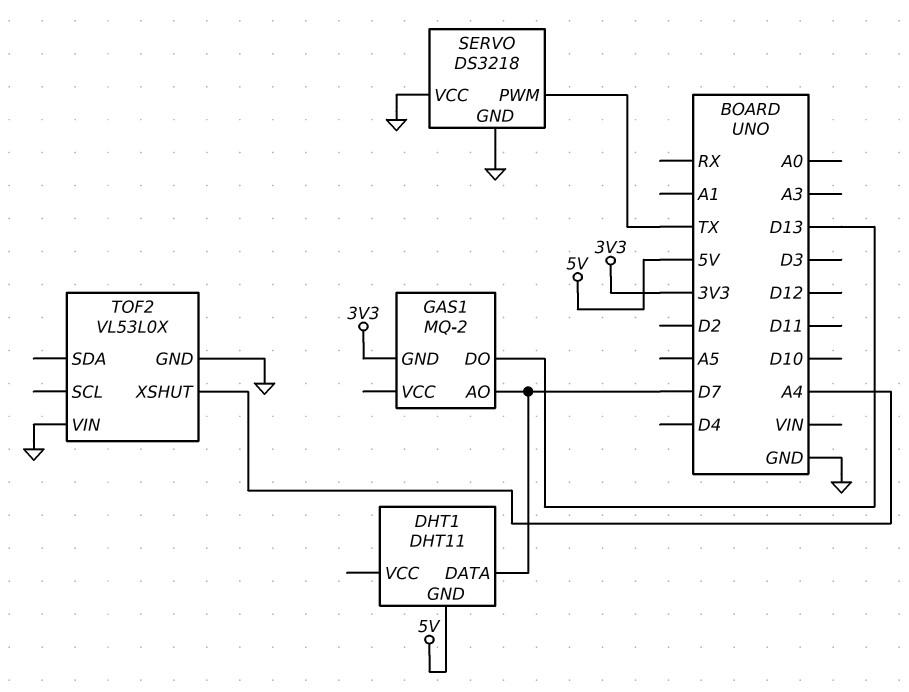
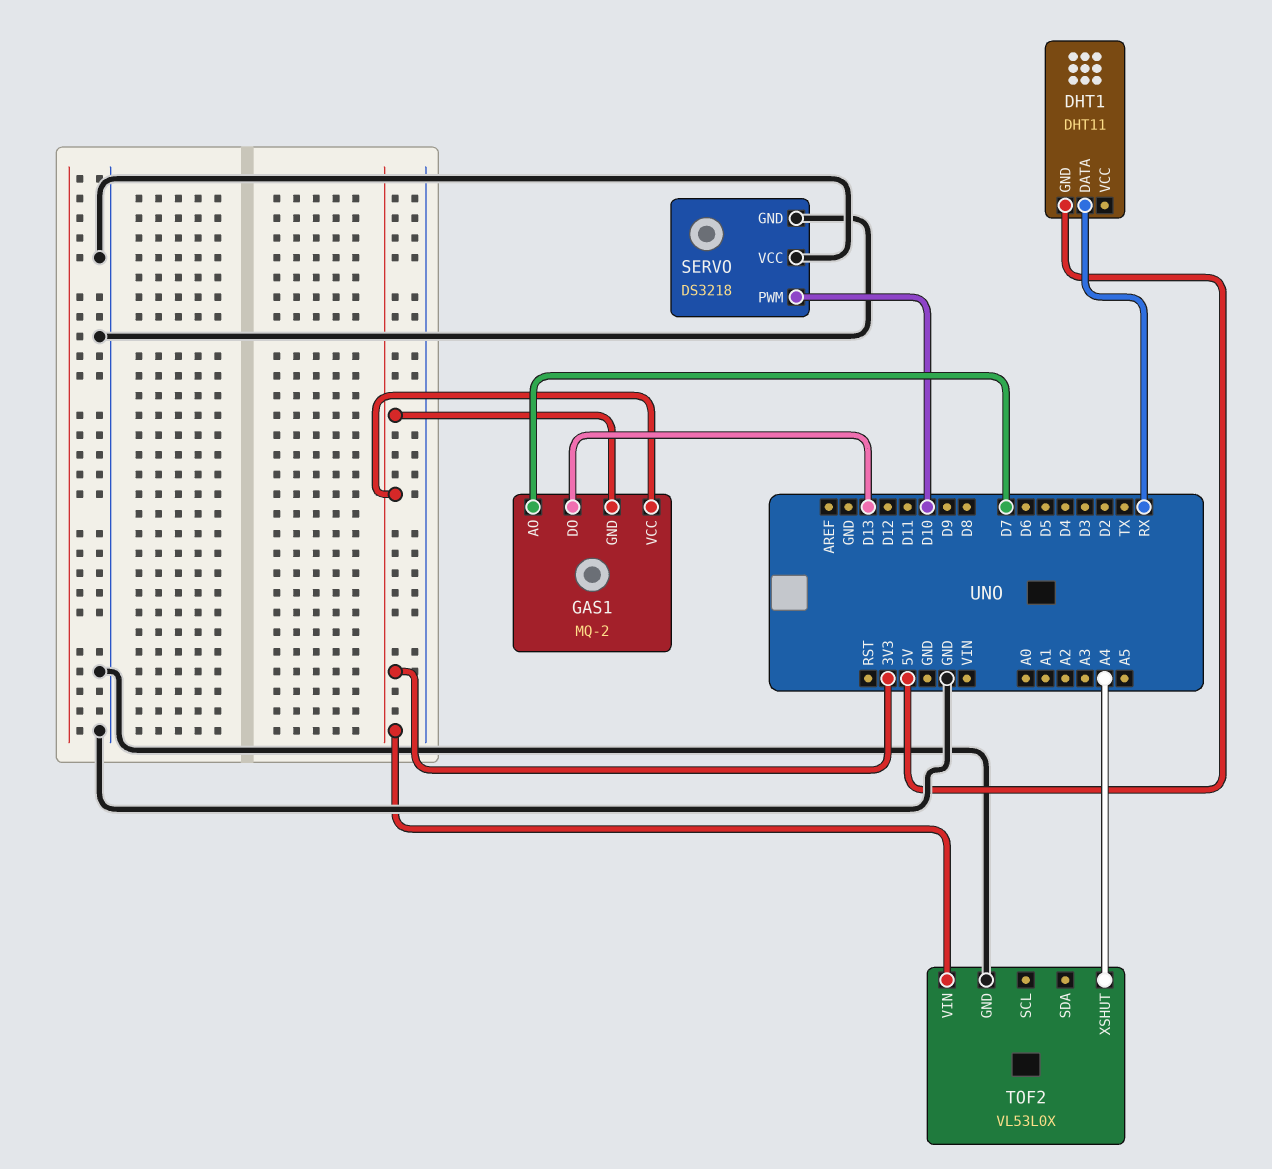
DHT1 pin DATA: D7 -> RX
GAS1 pin VCC: none -> 3V3
SERVO pin PWM: TX -> D10
TOF2 pin VIN: GND -> 3V3

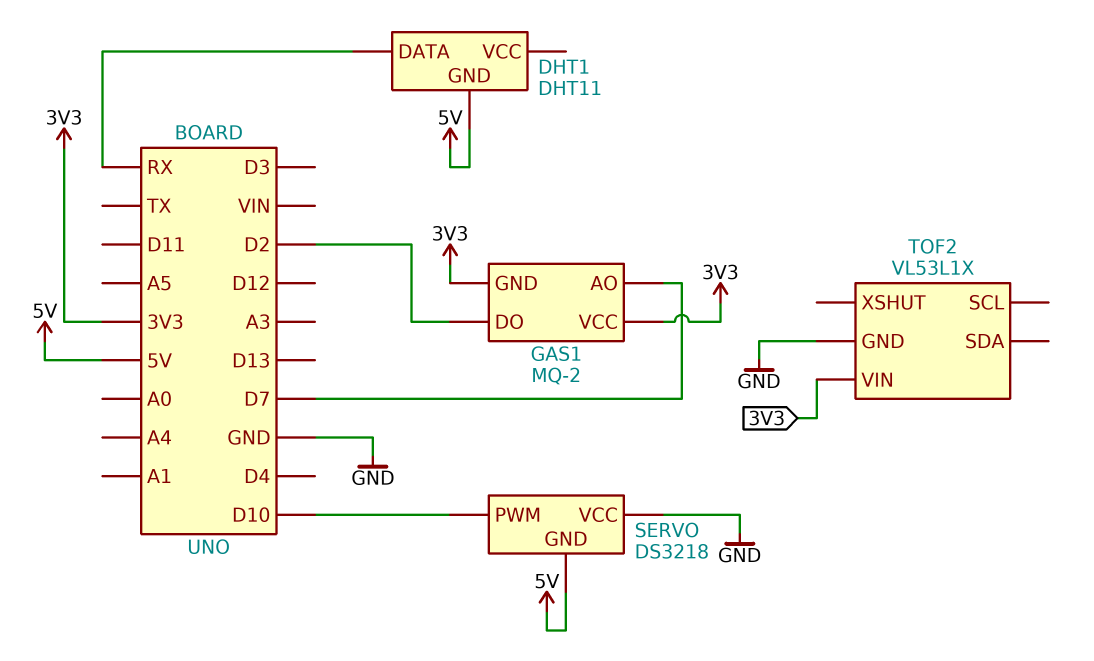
GAS1 pin DO: D13 -> D2
SERVO pin GND: GND -> 5V
TOF2: VL53L0X -> VL53L1X
TOF2 pin XSHUT: A4 -> none

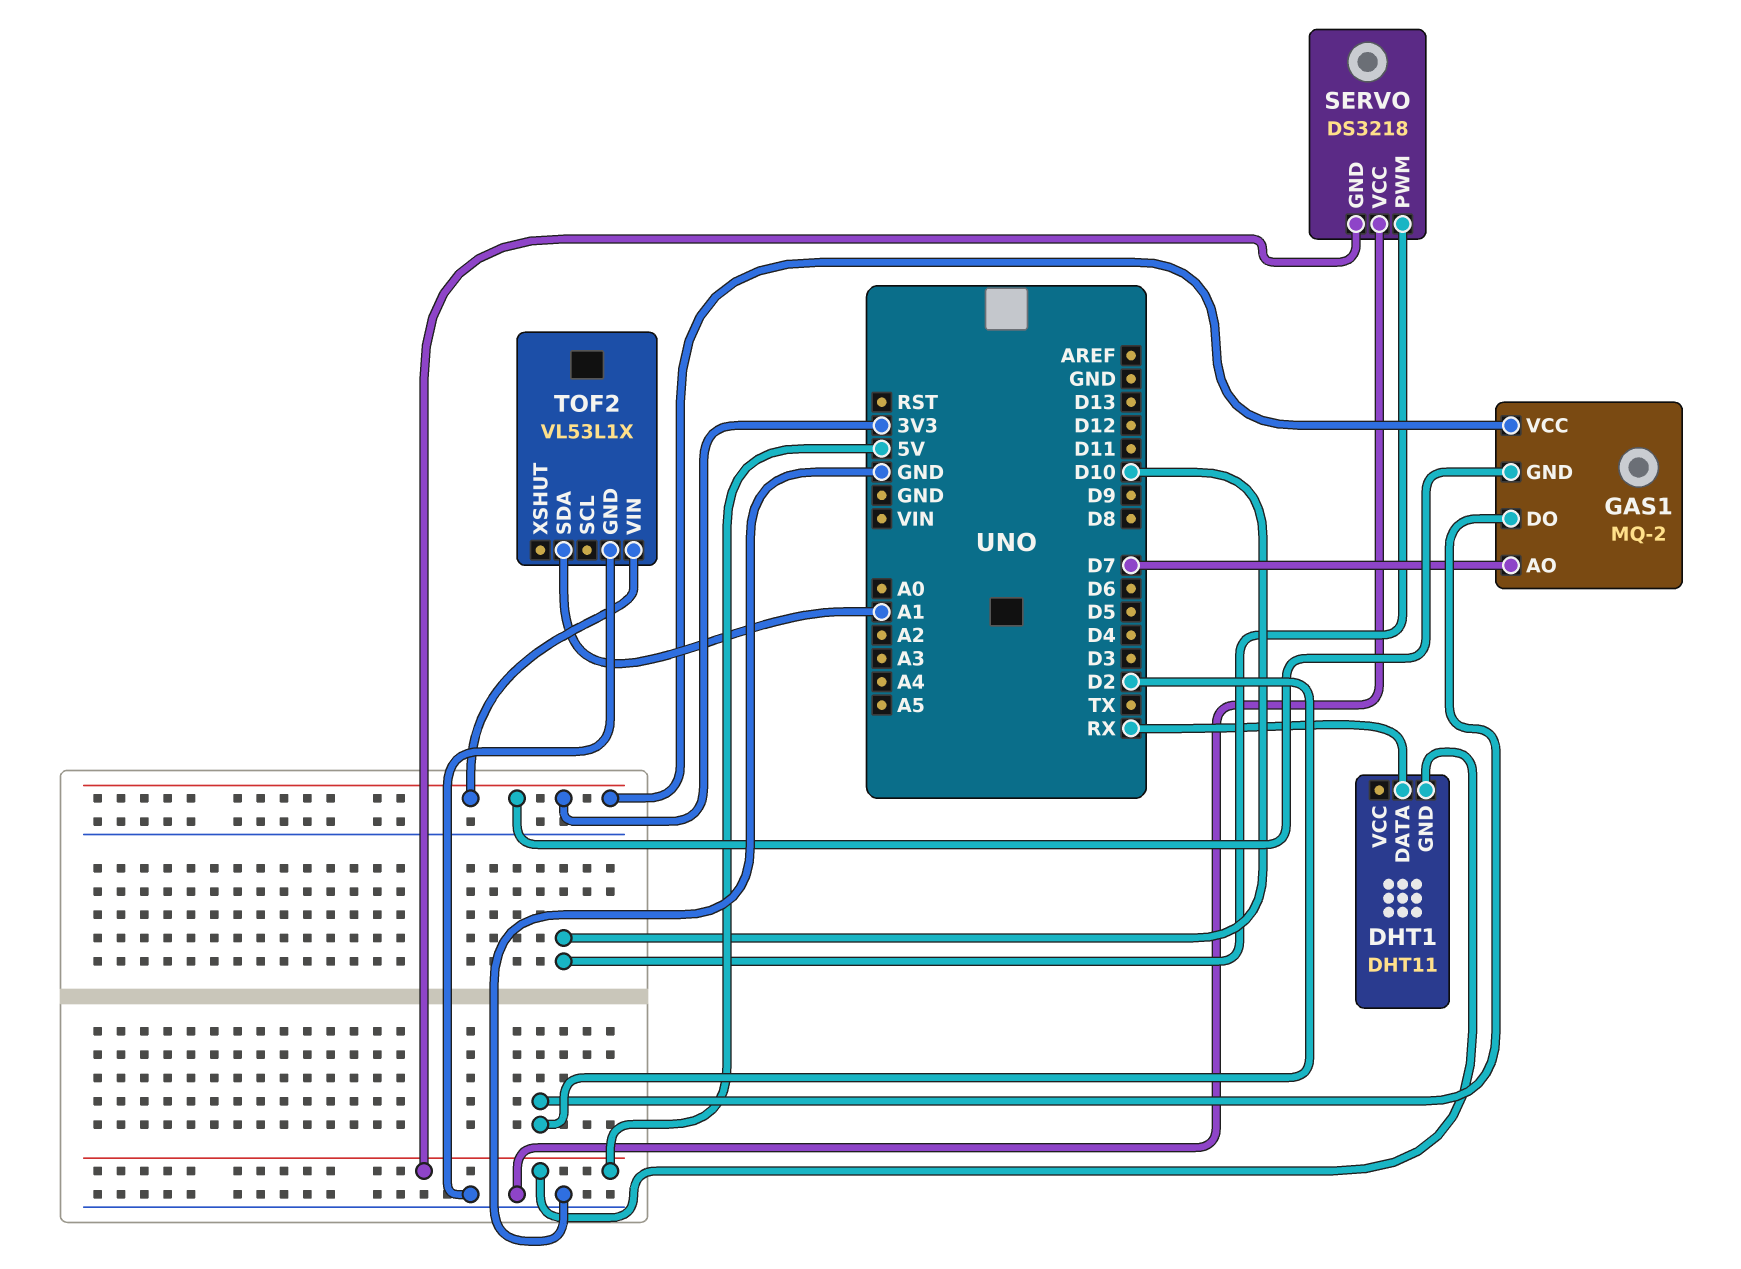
TOF2 pin SDA: none -> A1

